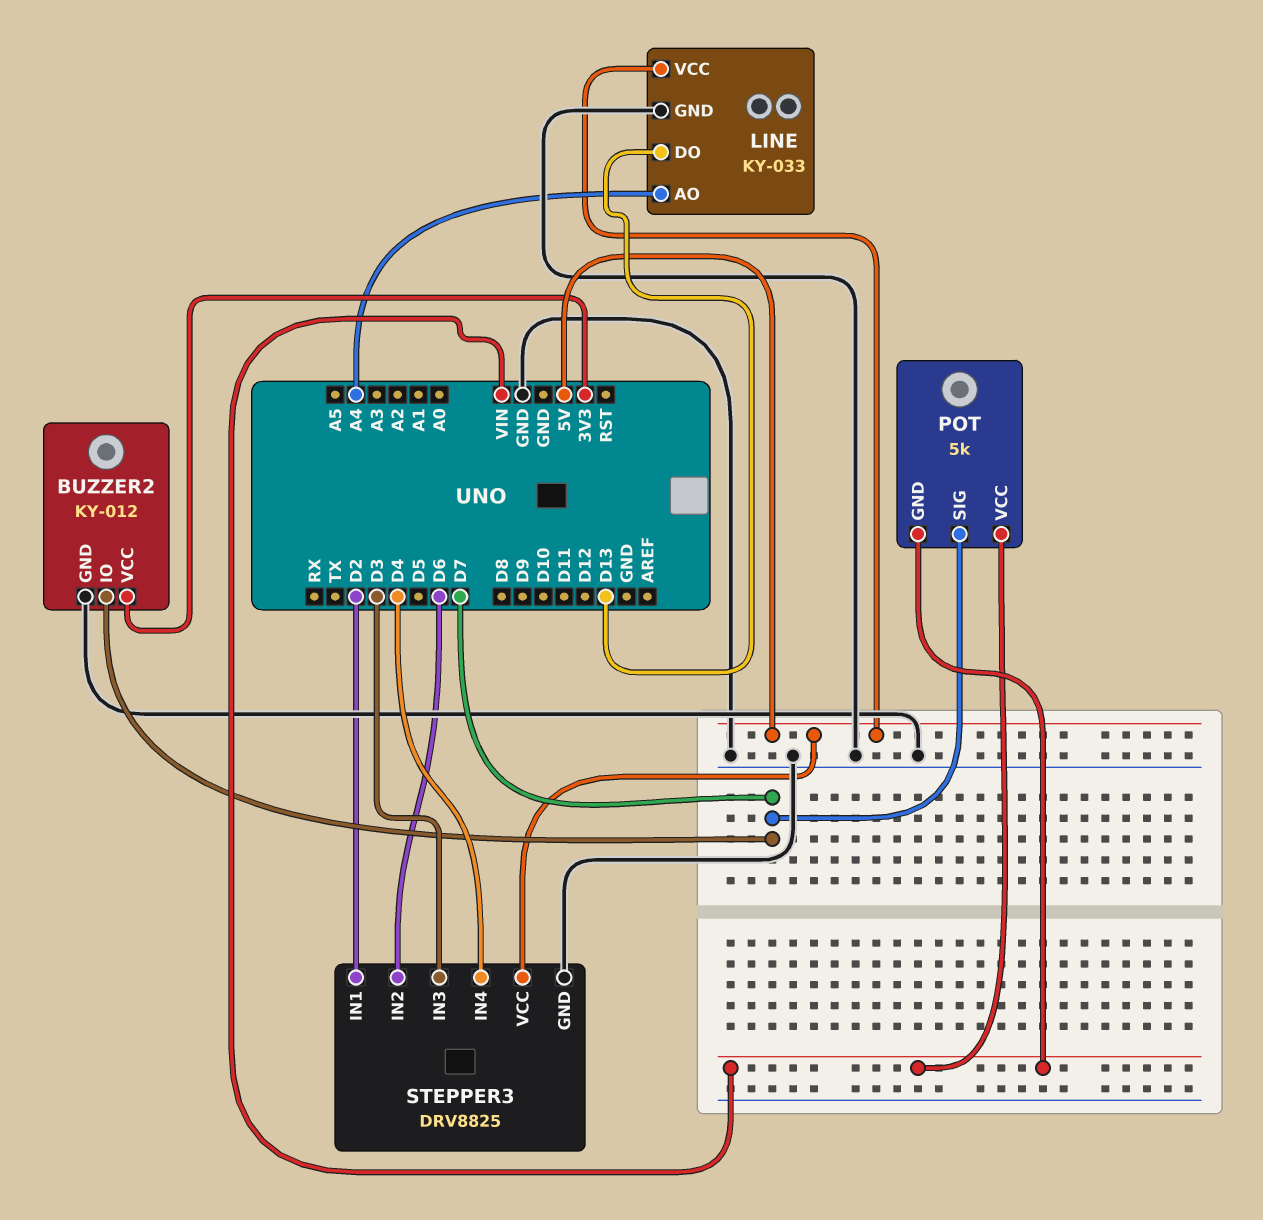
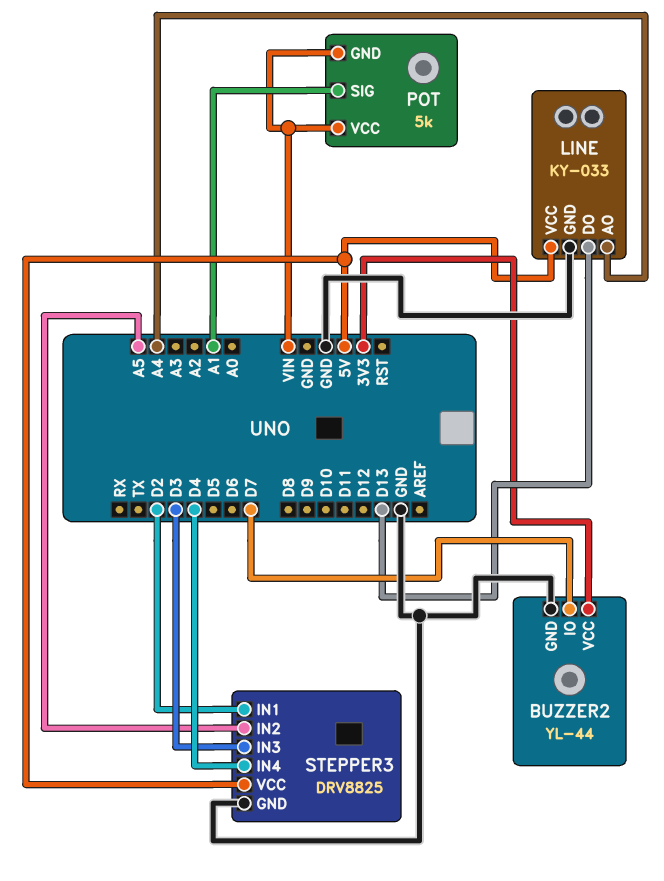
BUZZER2: KY-012 -> YL-44
POT pin SIG: D7 -> A1
STEPPER3 pin IN2: D6 -> A5

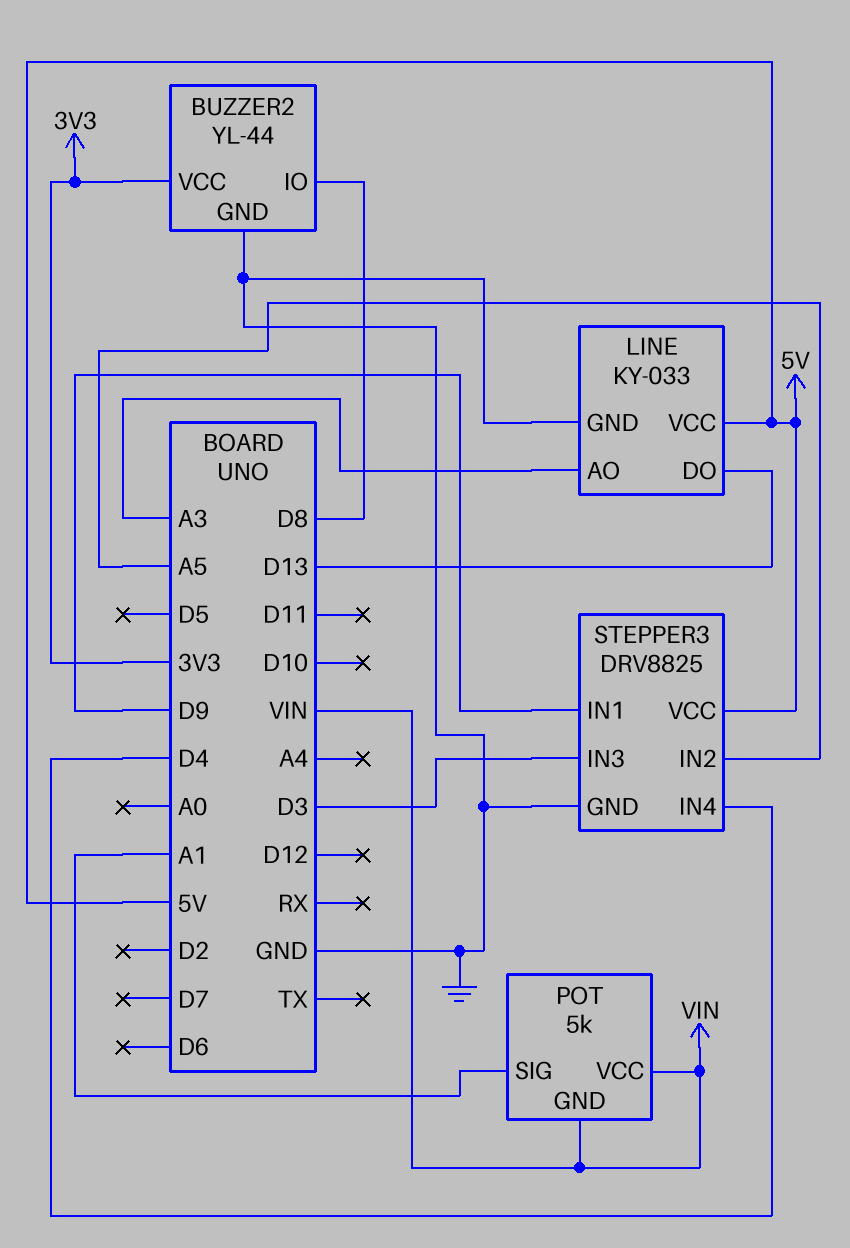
BUZZER2 pin IO: D7 -> D8
LINE pin AO: A4 -> A3
STEPPER3 pin IN1: D2 -> D9

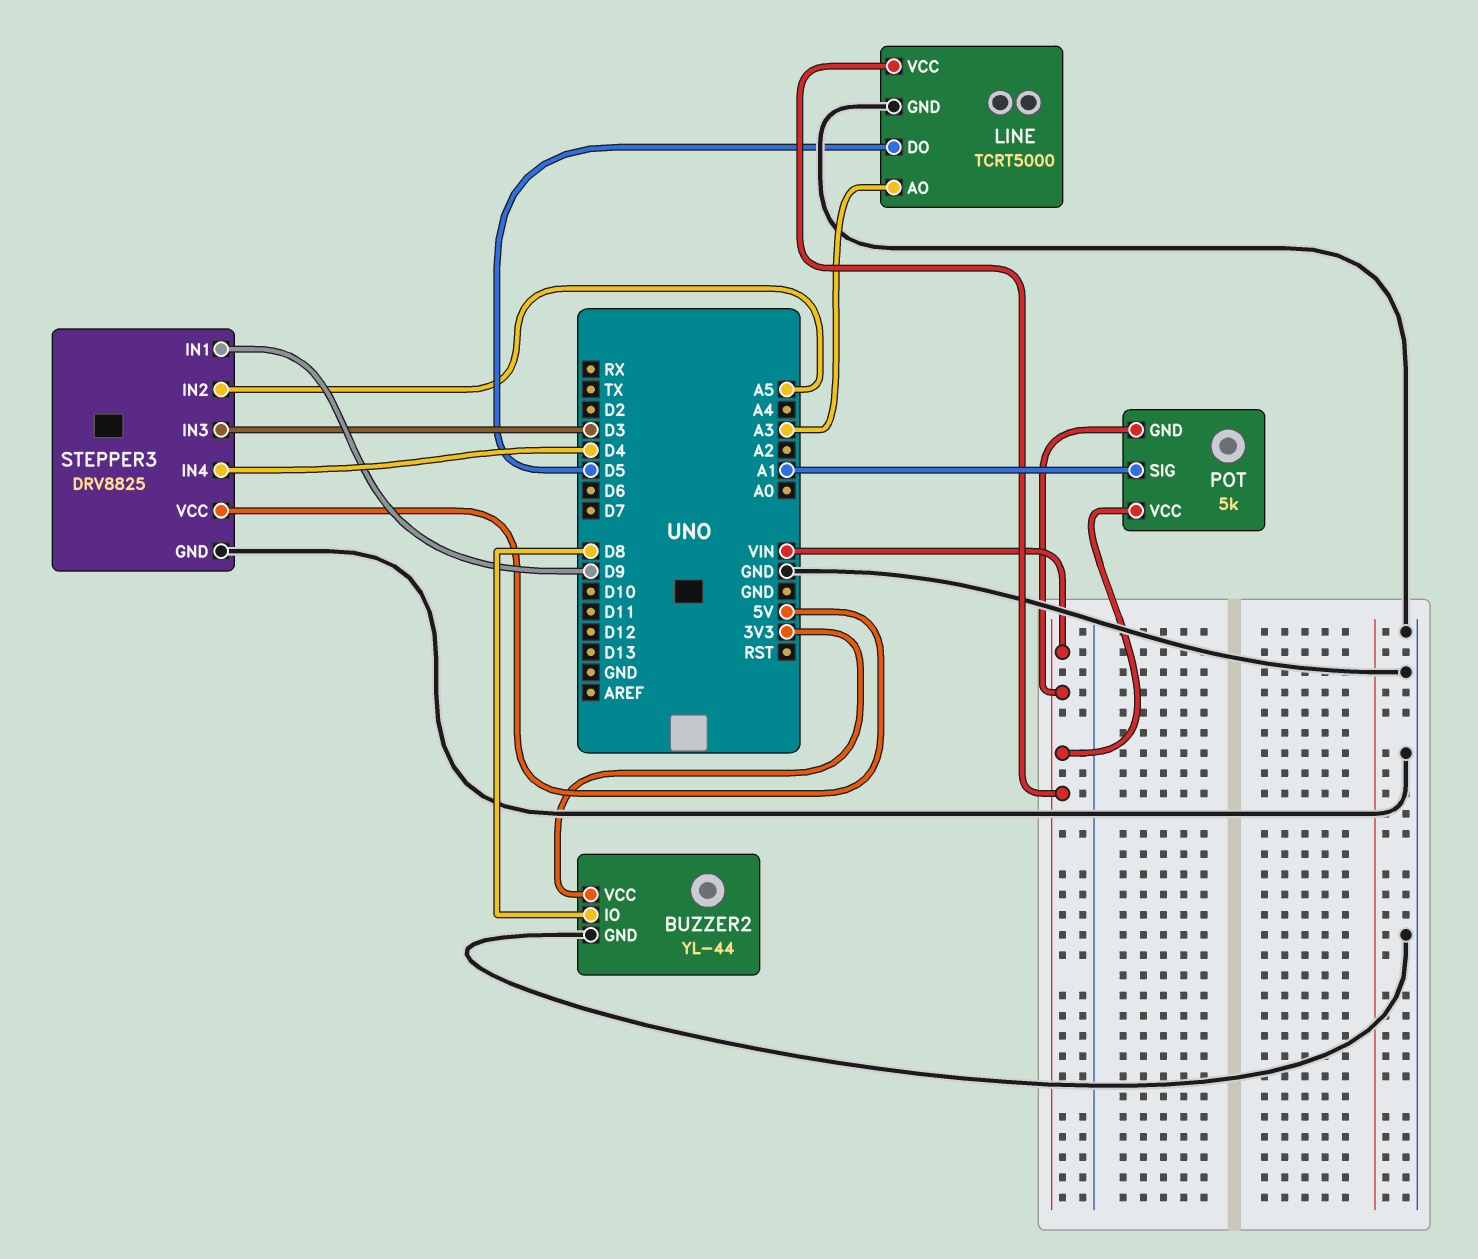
LINE: KY-033 -> TCRT5000
LINE pin DO: D13 -> D5
LINE pin VCC: 5V -> VIN

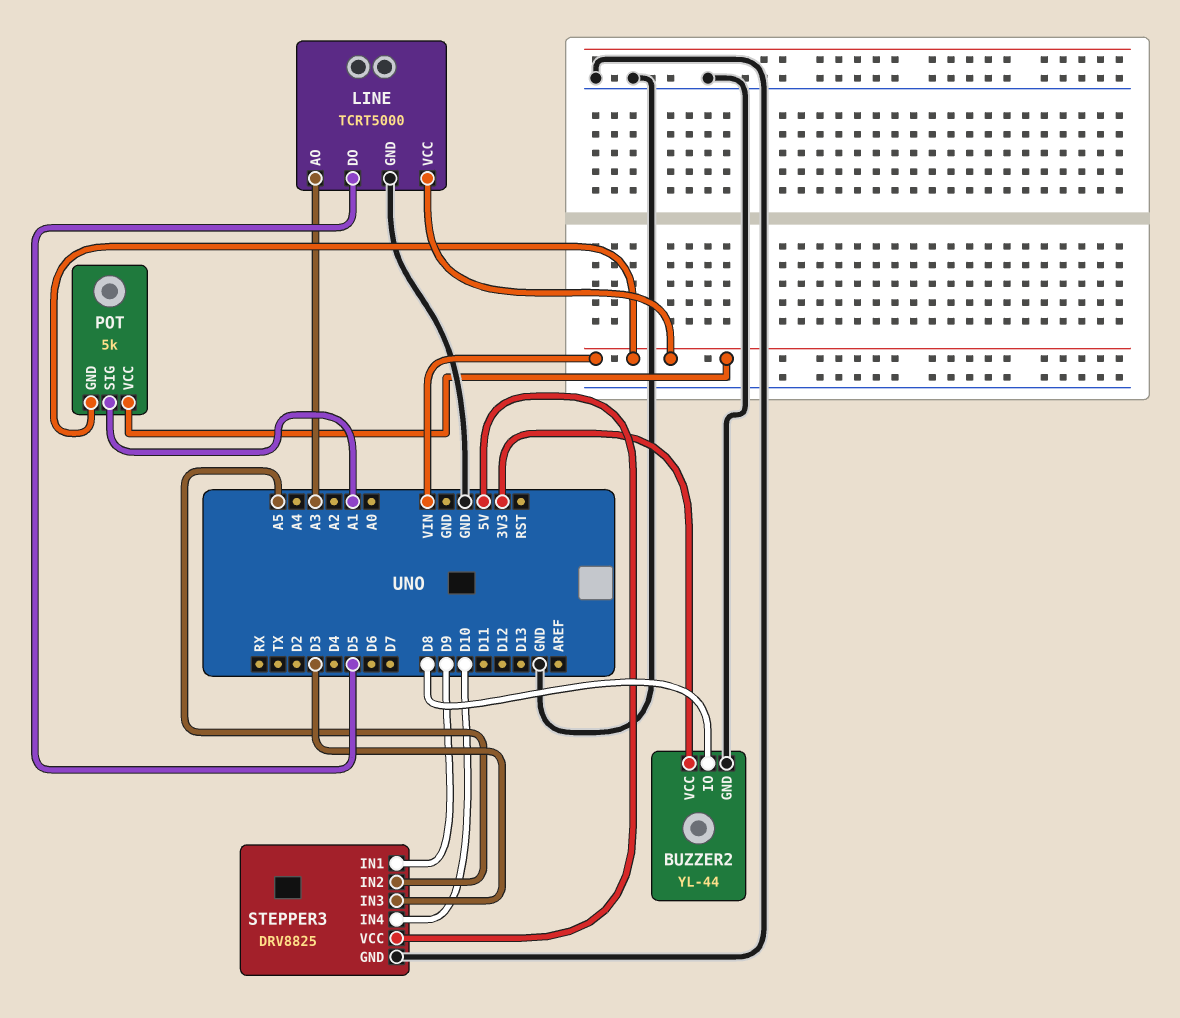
STEPPER3 pin IN4: D4 -> D10

